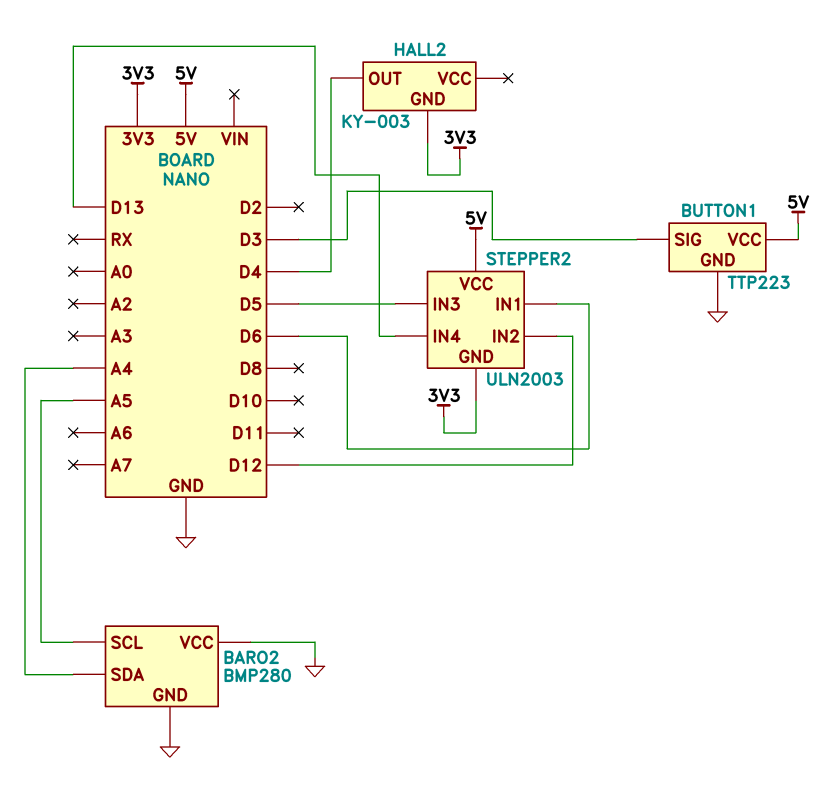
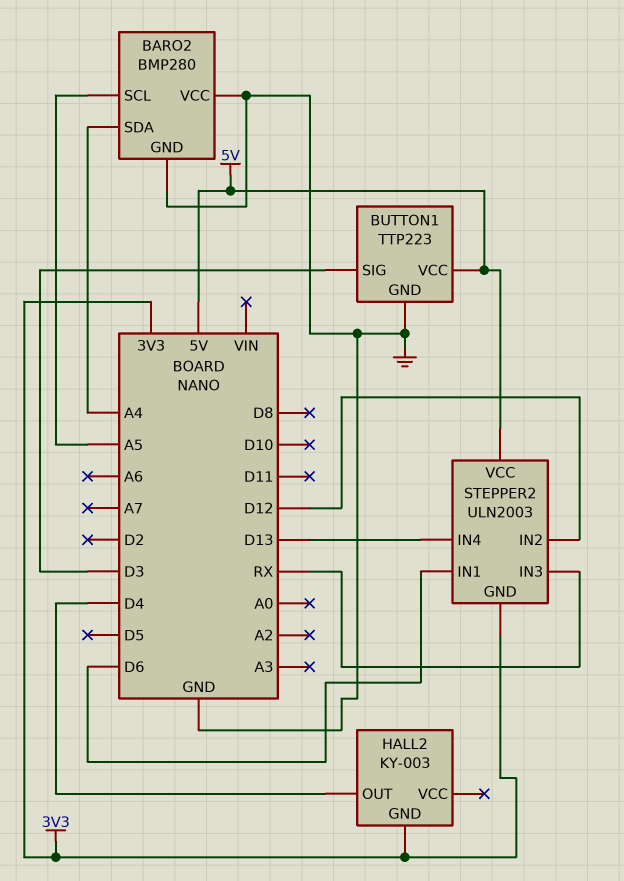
STEPPER2 pin IN3: D5 -> RX

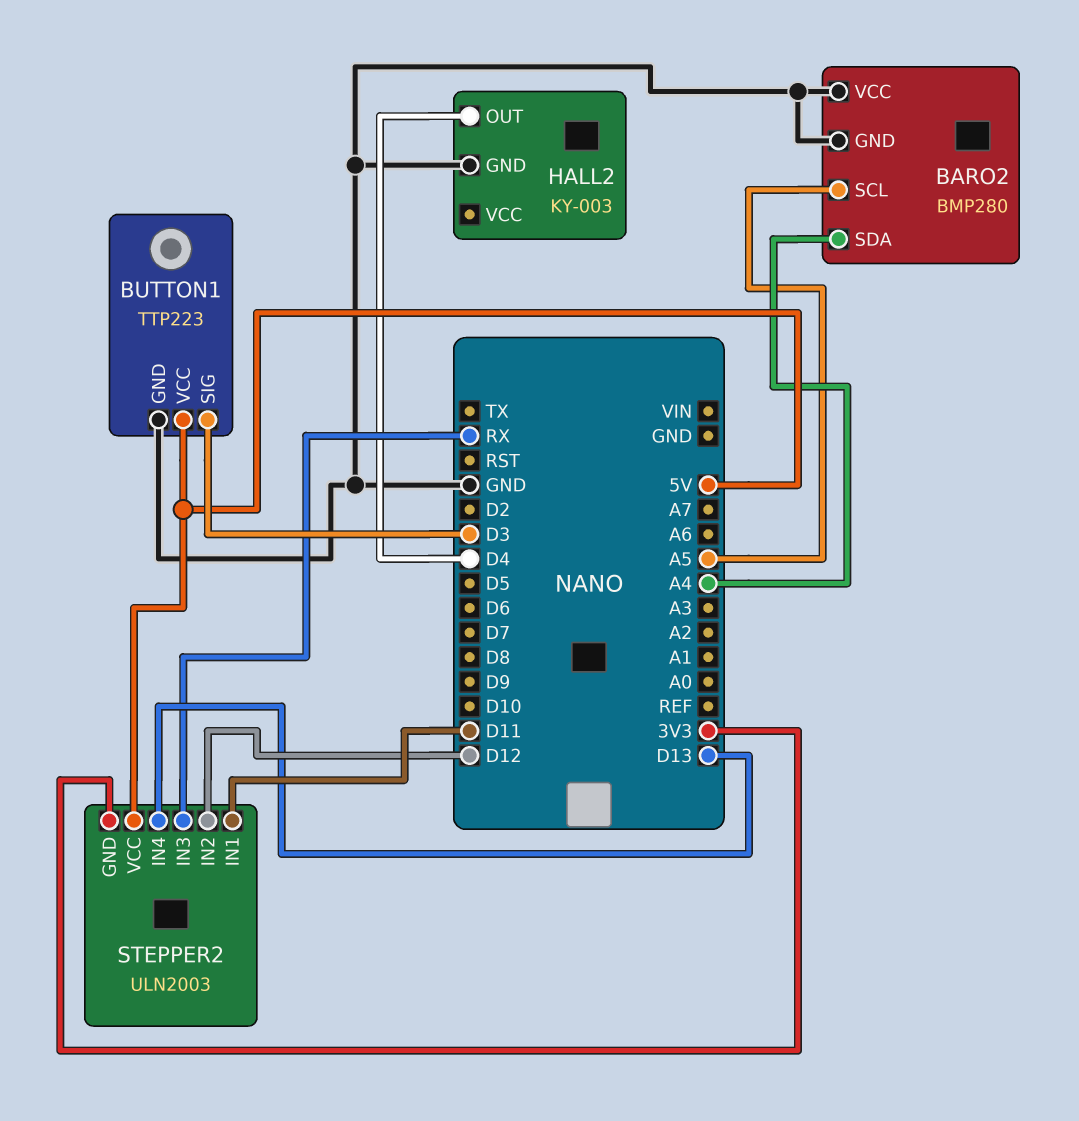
HALL2 pin GND: 3V3 -> GND
STEPPER2 pin IN1: D6 -> D11

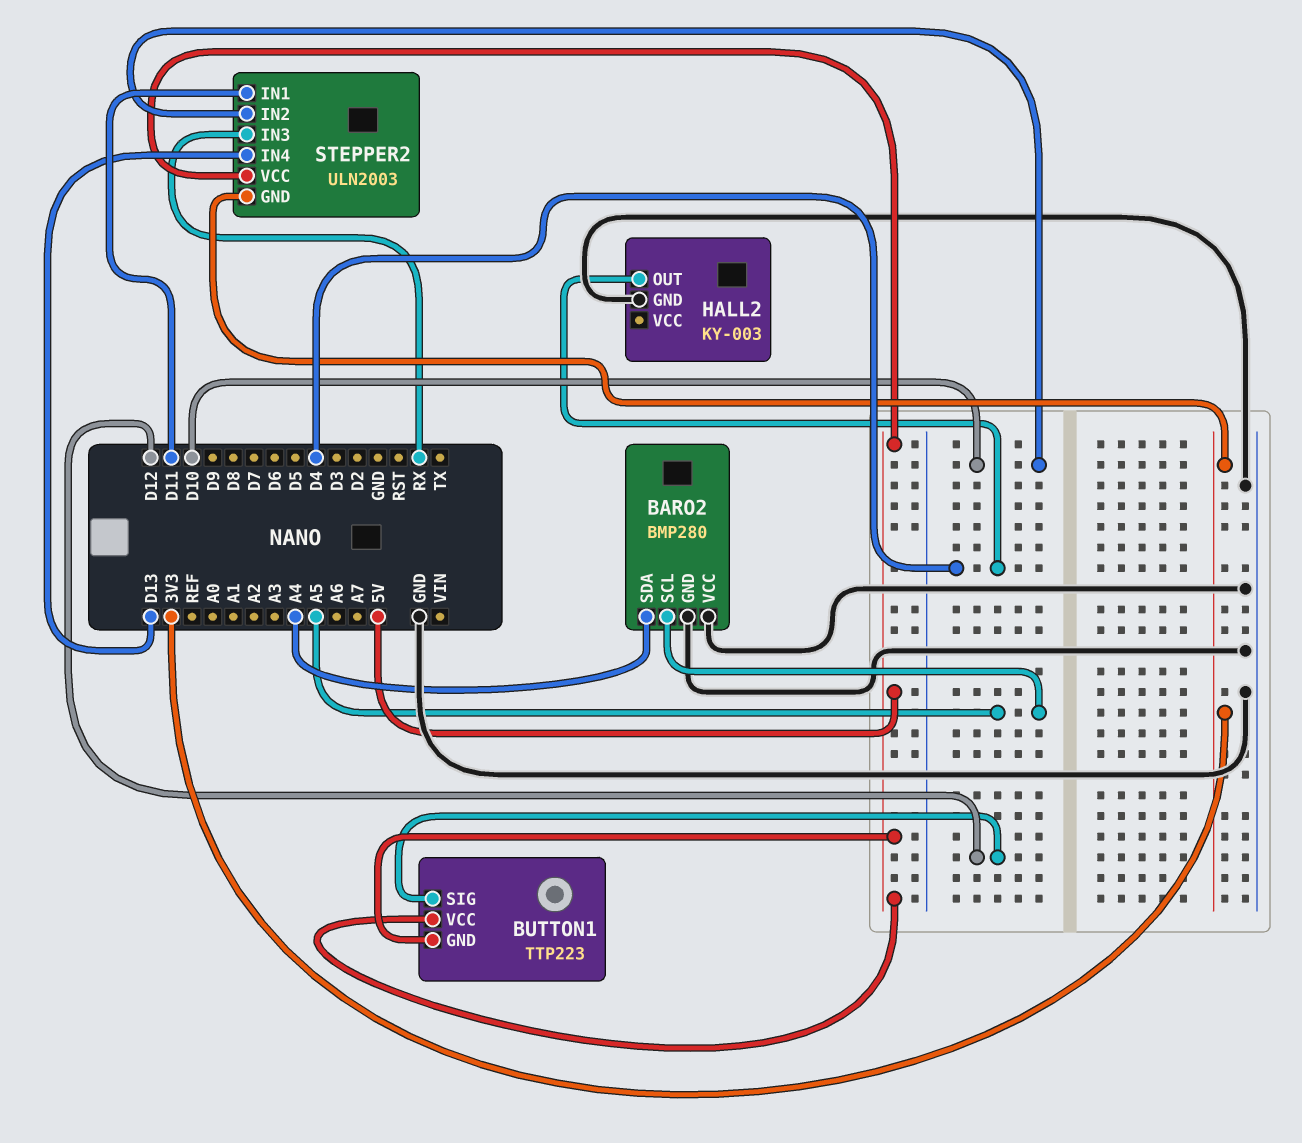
BUTTON1 pin GND: GND -> 5V
BUTTON1 pin SIG: D3 -> D12
STEPPER2 pin IN2: D12 -> D10

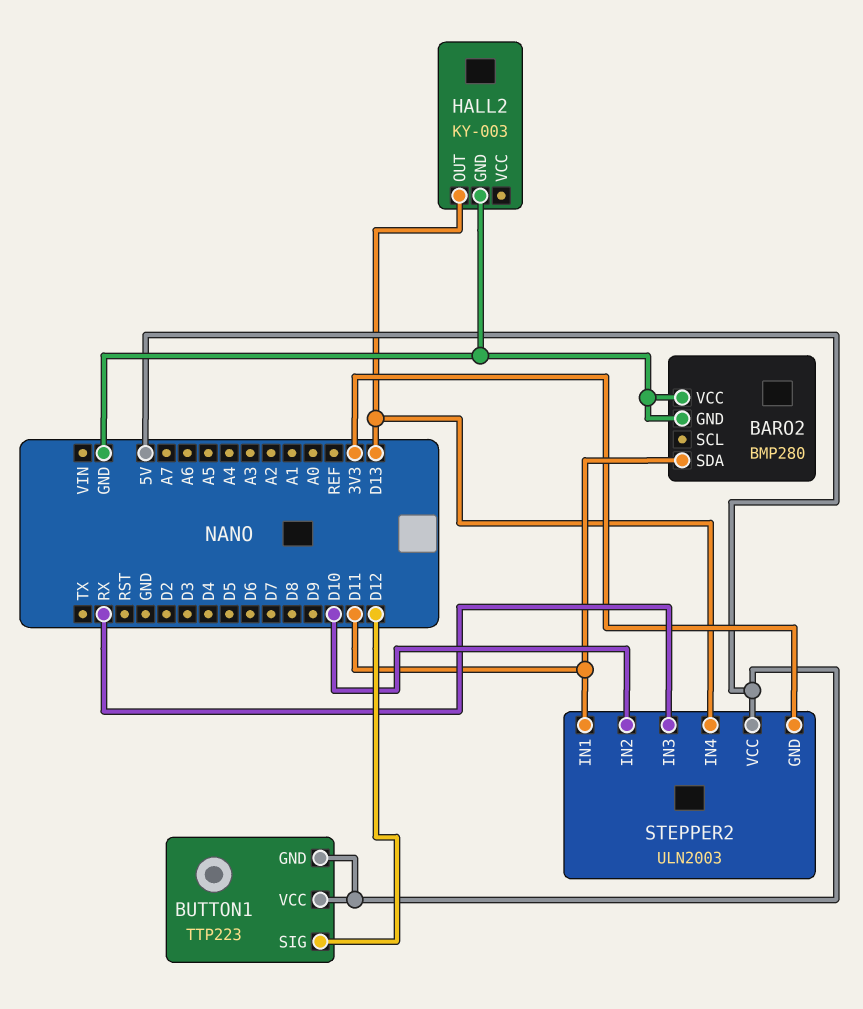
BARO2 pin SCL: A5 -> none
BARO2 pin SDA: A4 -> D11
HALL2 pin OUT: D4 -> D13

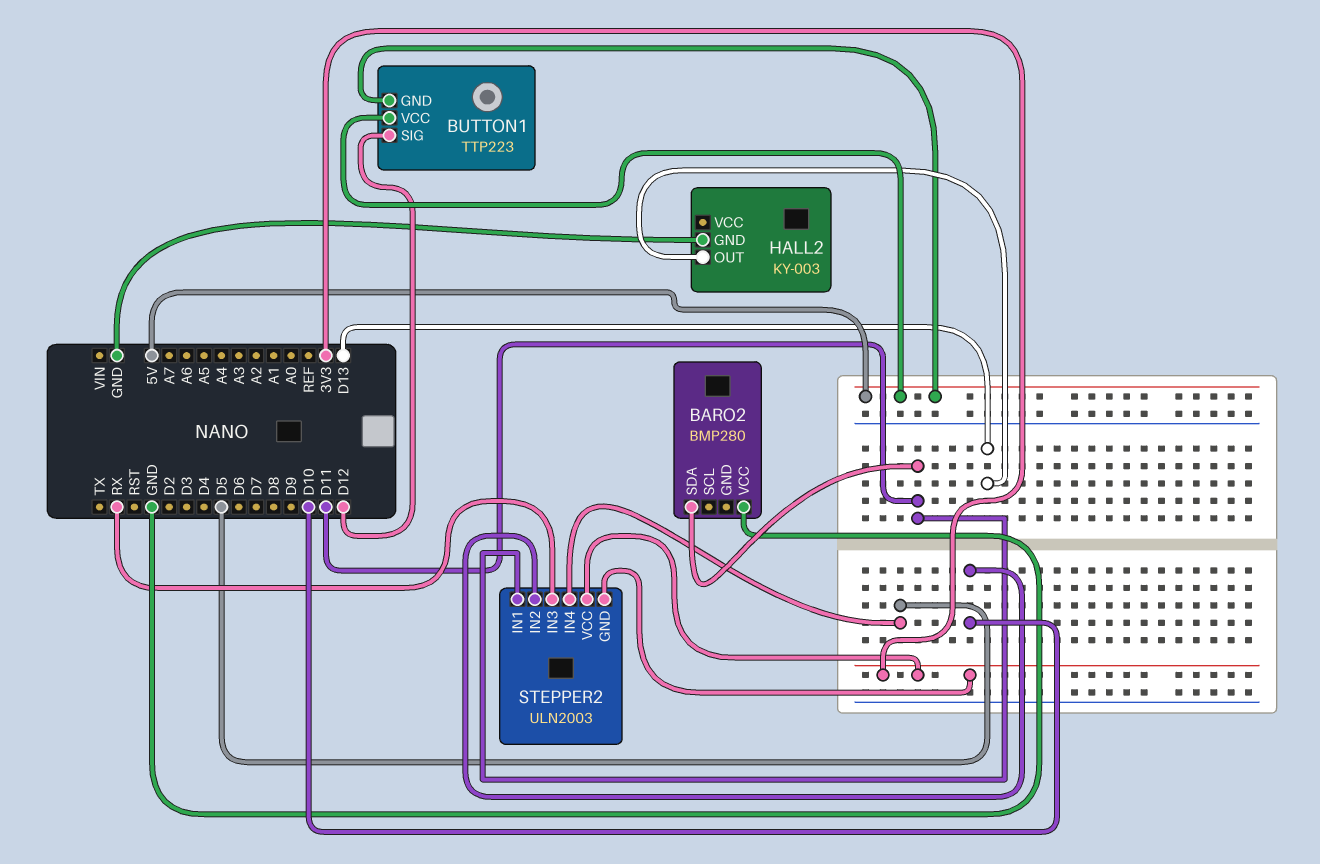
BARO2 pin GND: GND -> none
STEPPER2 pin IN4: D13 -> D5
STEPPER2 pin VCC: 5V -> 3V3

